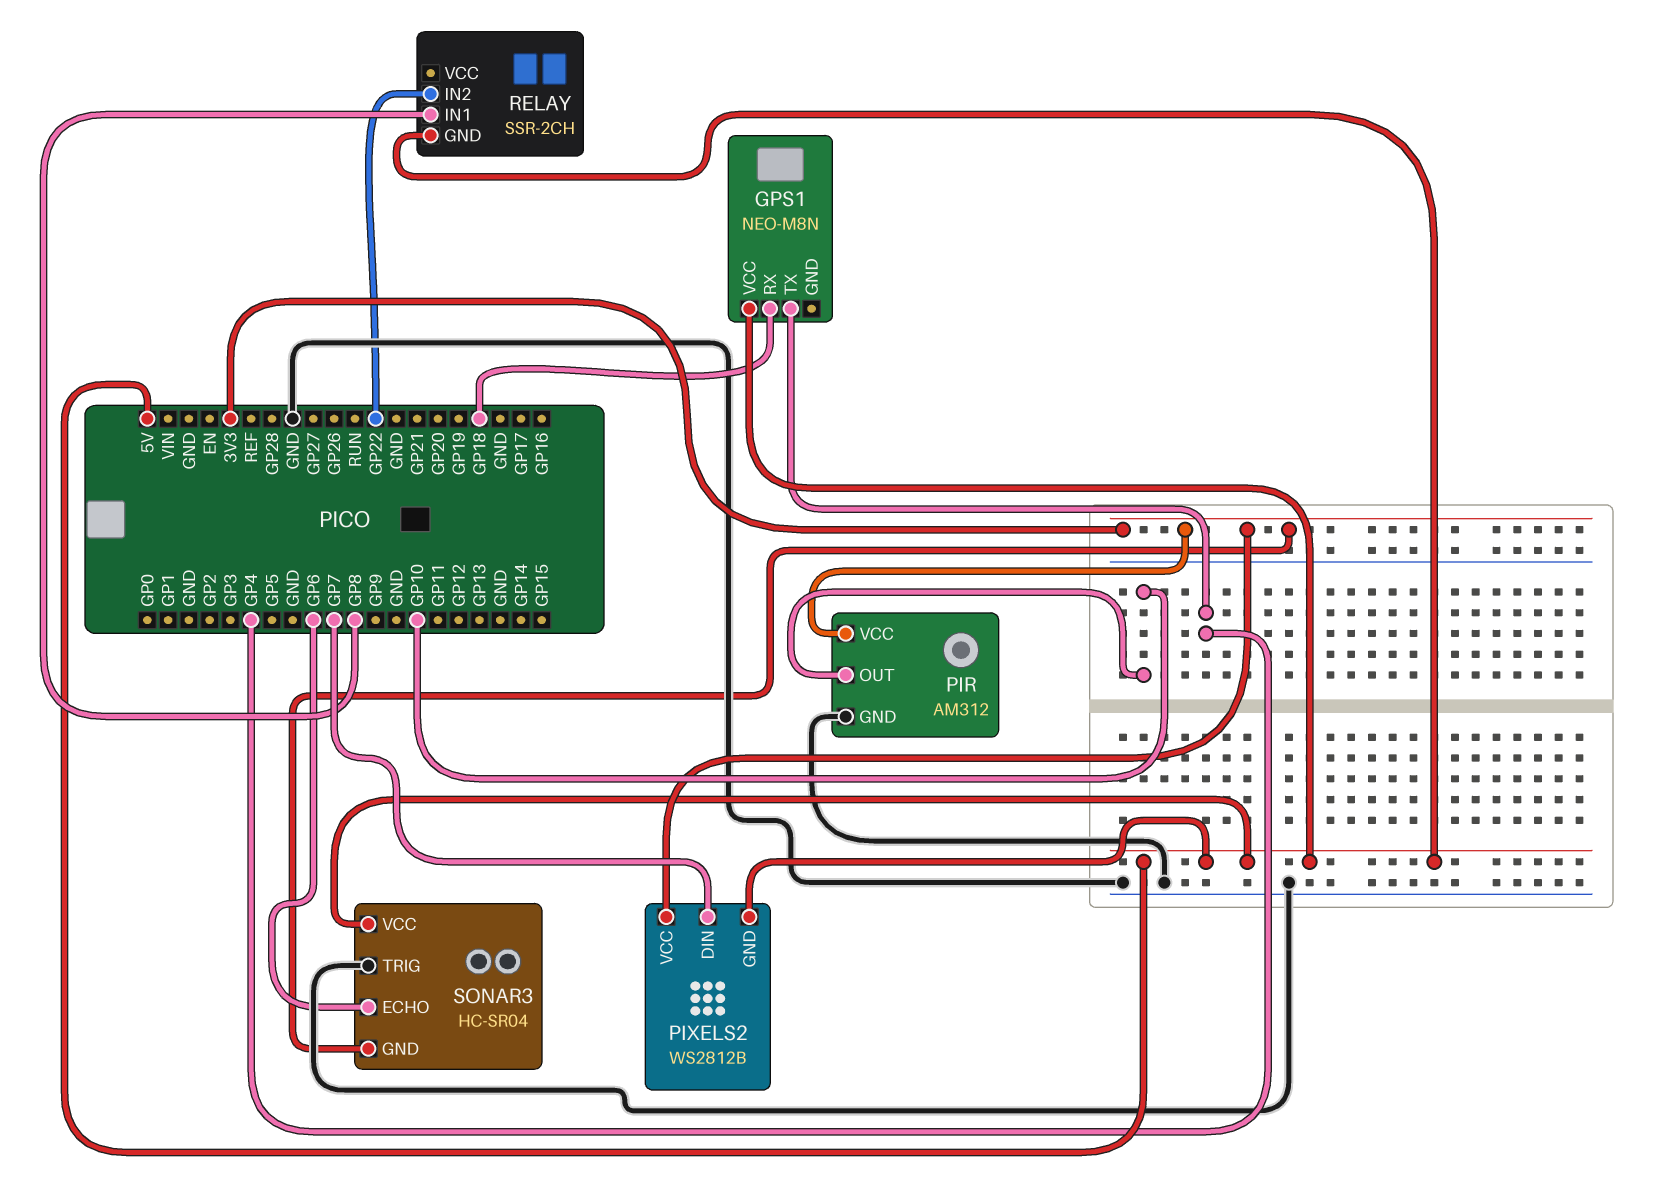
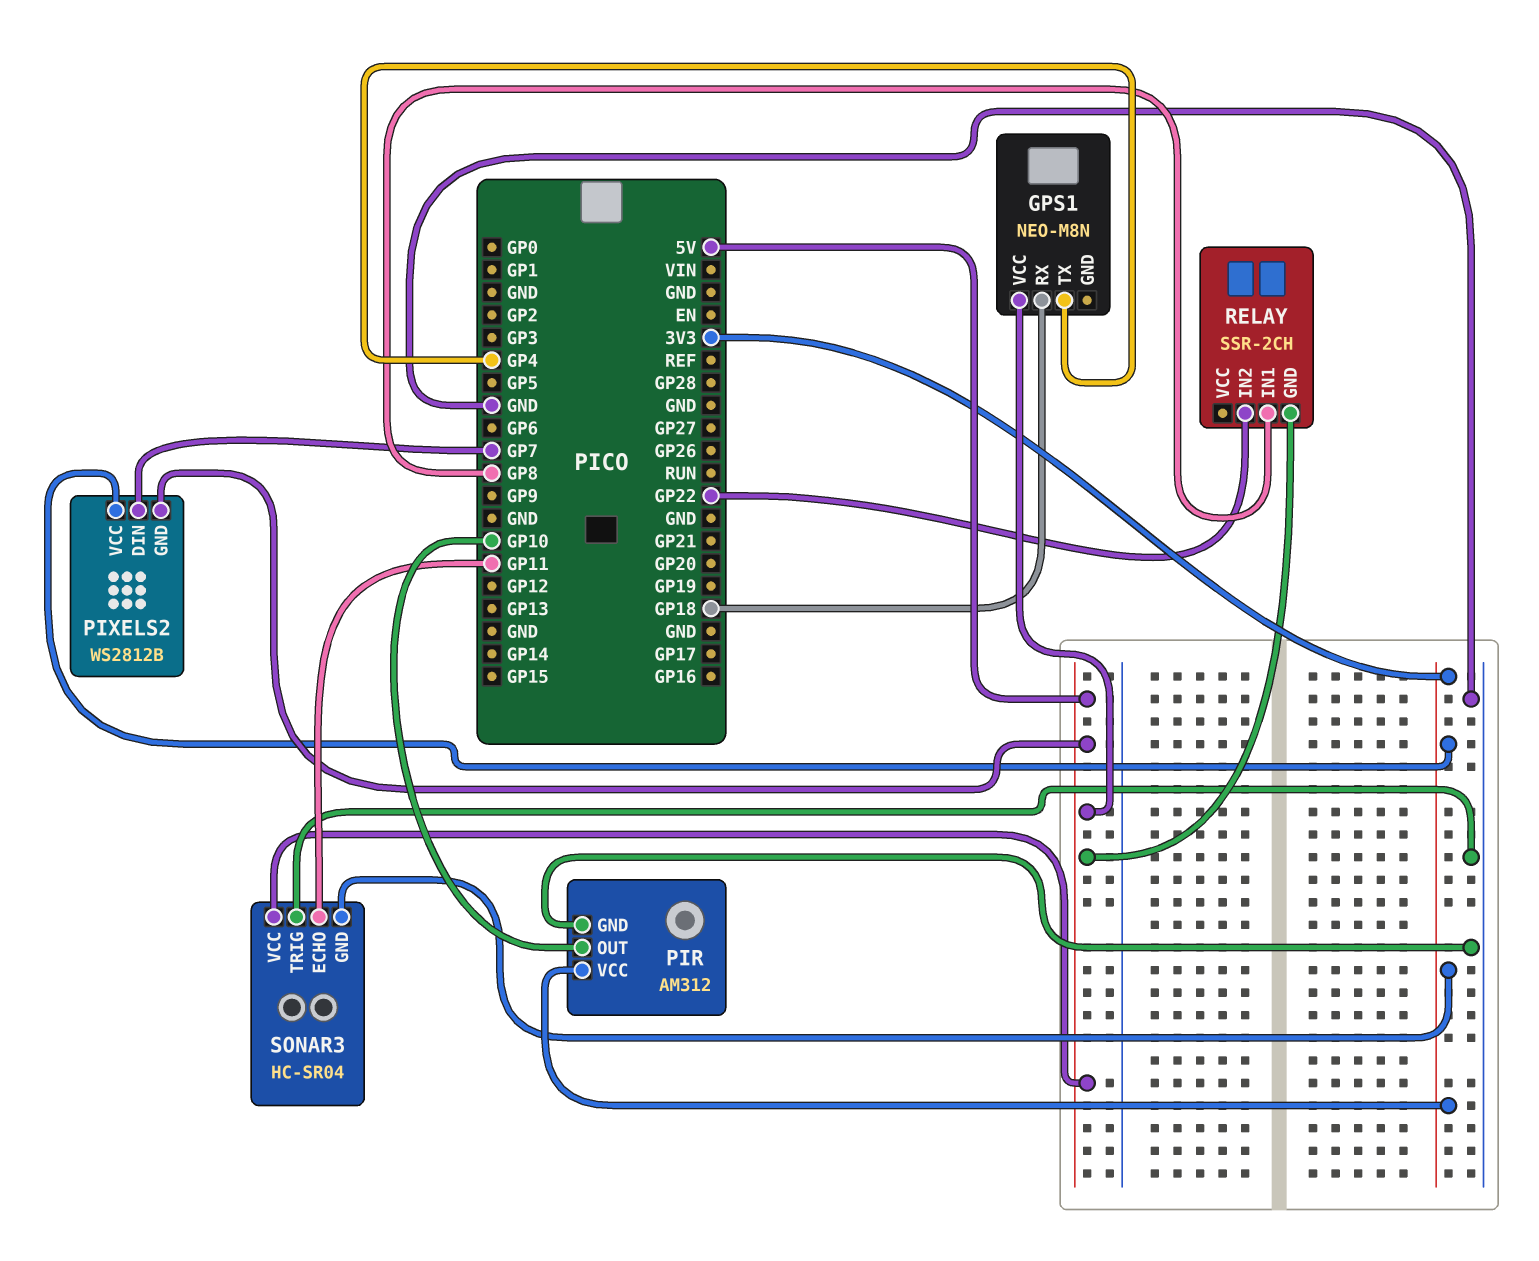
SONAR3 pin ECHO: GP6 -> GP11

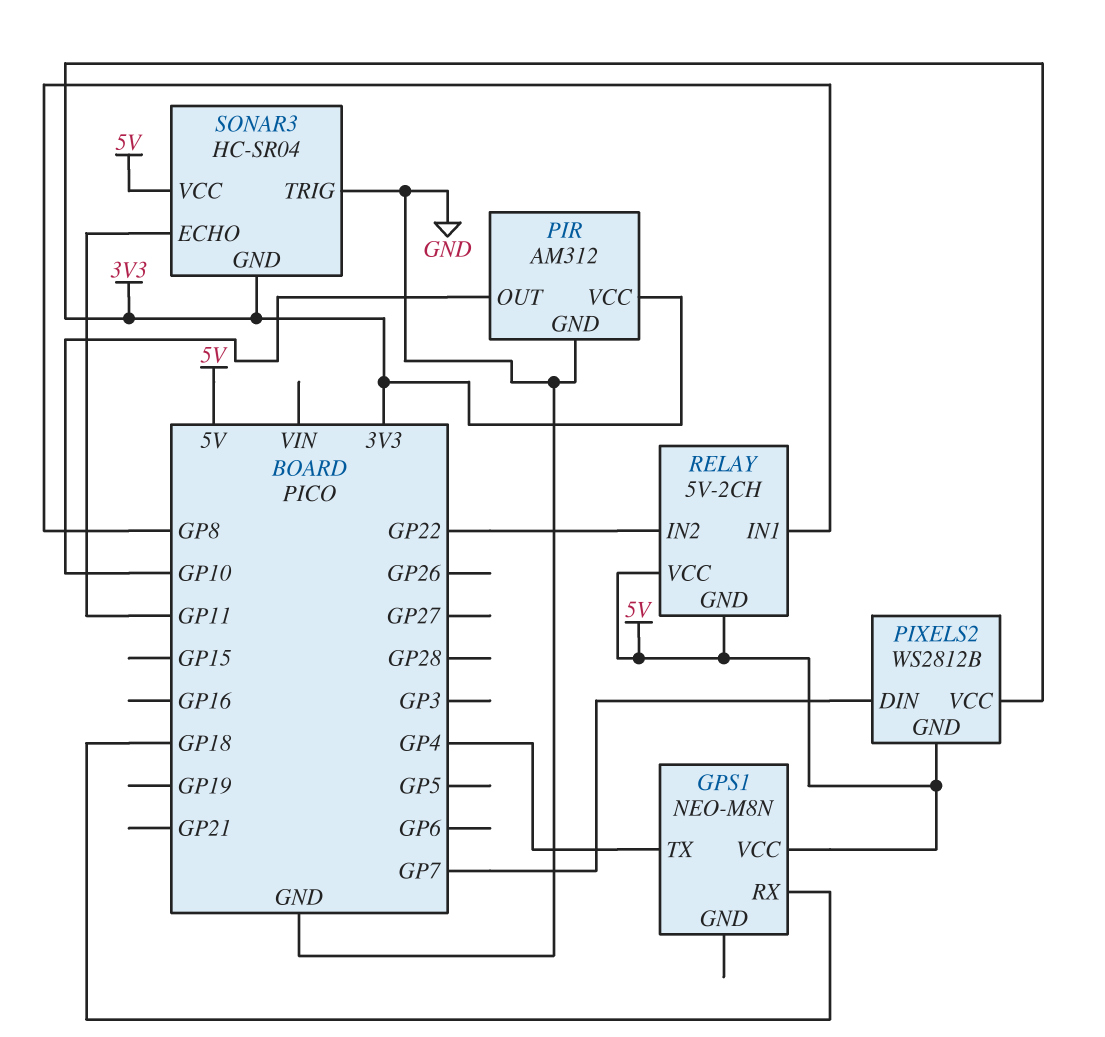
RELAY: SSR-2CH -> 5V-2CH
RELAY pin VCC: none -> 5V

